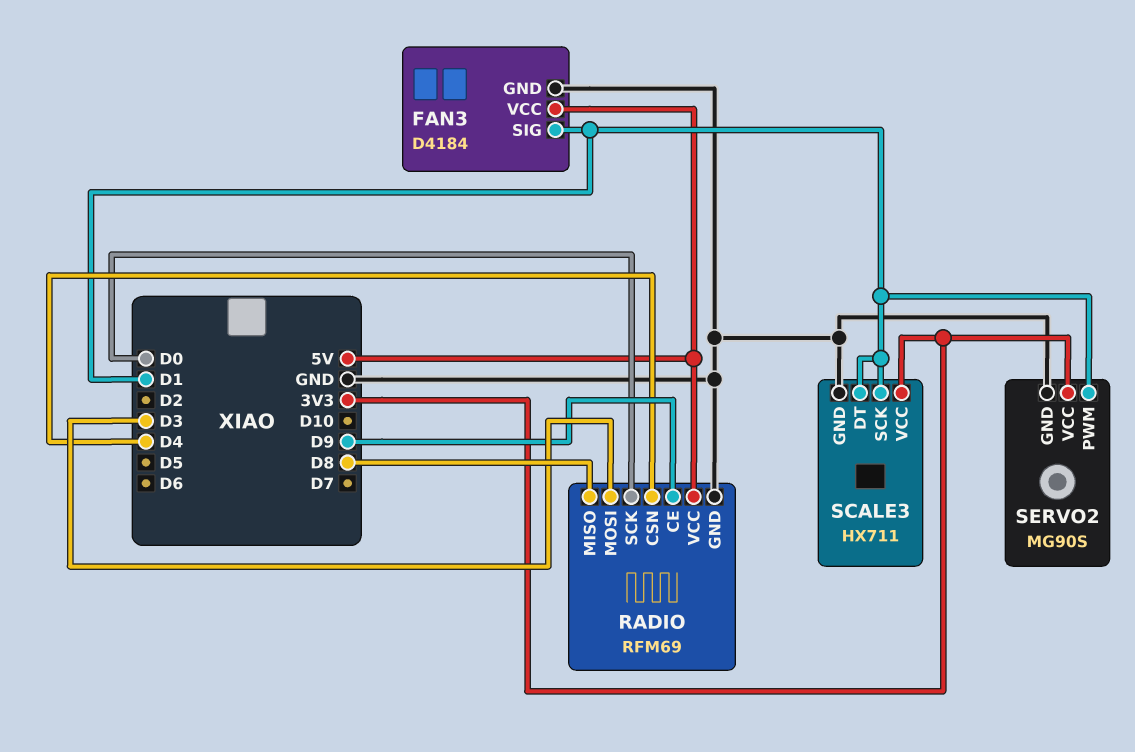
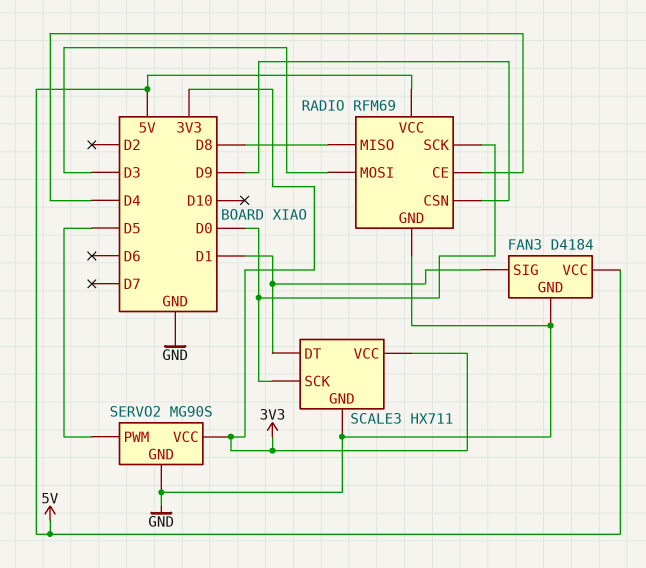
RADIO pin CE: D9 -> D4
RADIO pin CSN: D4 -> D9
SCALE3 pin SCK: D1 -> D0
SERVO2 pin PWM: D1 -> D5

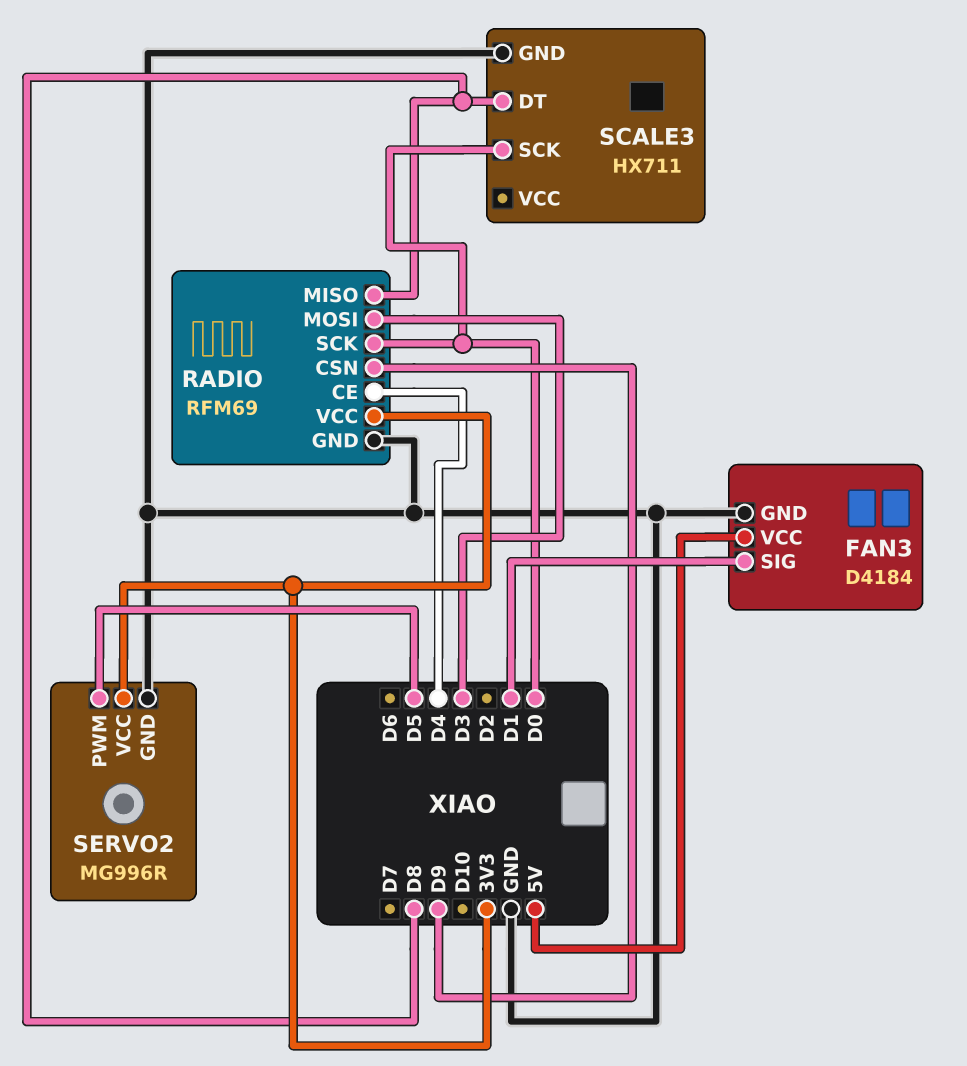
RADIO pin VCC: 5V -> 3V3
SCALE3 pin DT: D1 -> D8
SCALE3 pin VCC: 3V3 -> none
SERVO2: MG90S -> MG996R

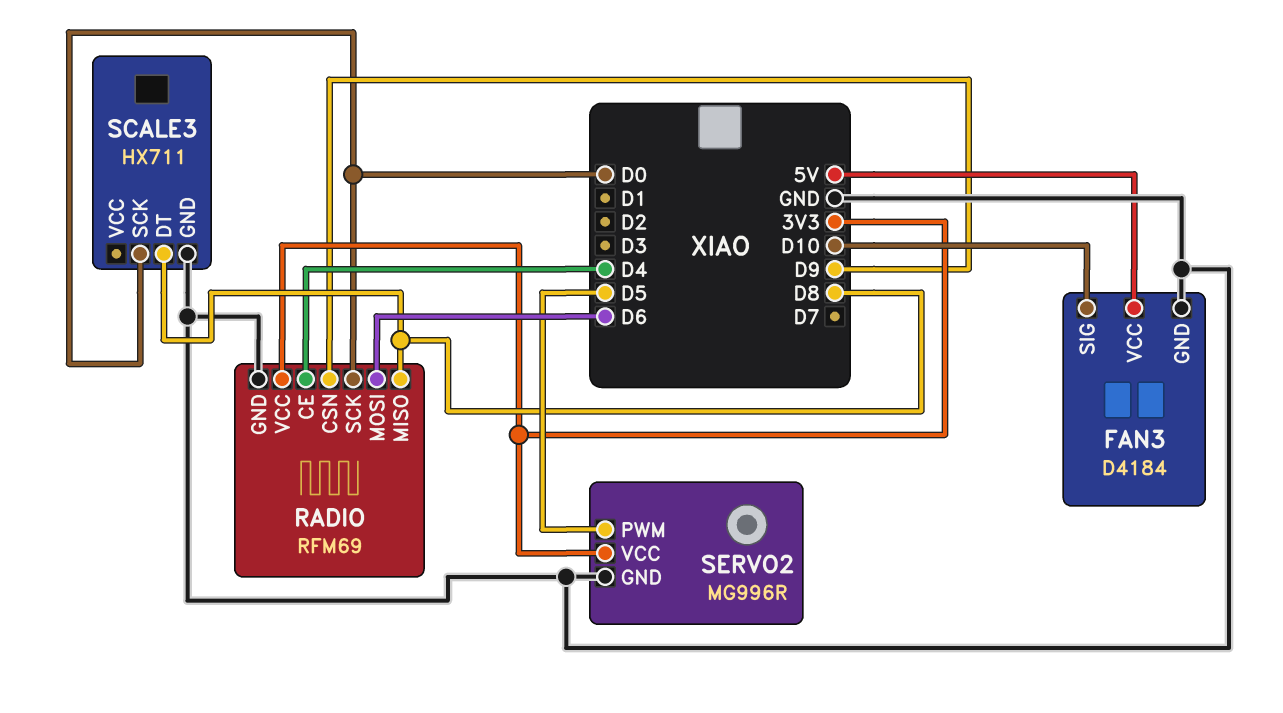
FAN3 pin SIG: D1 -> D10
RADIO pin MOSI: D3 -> D6

